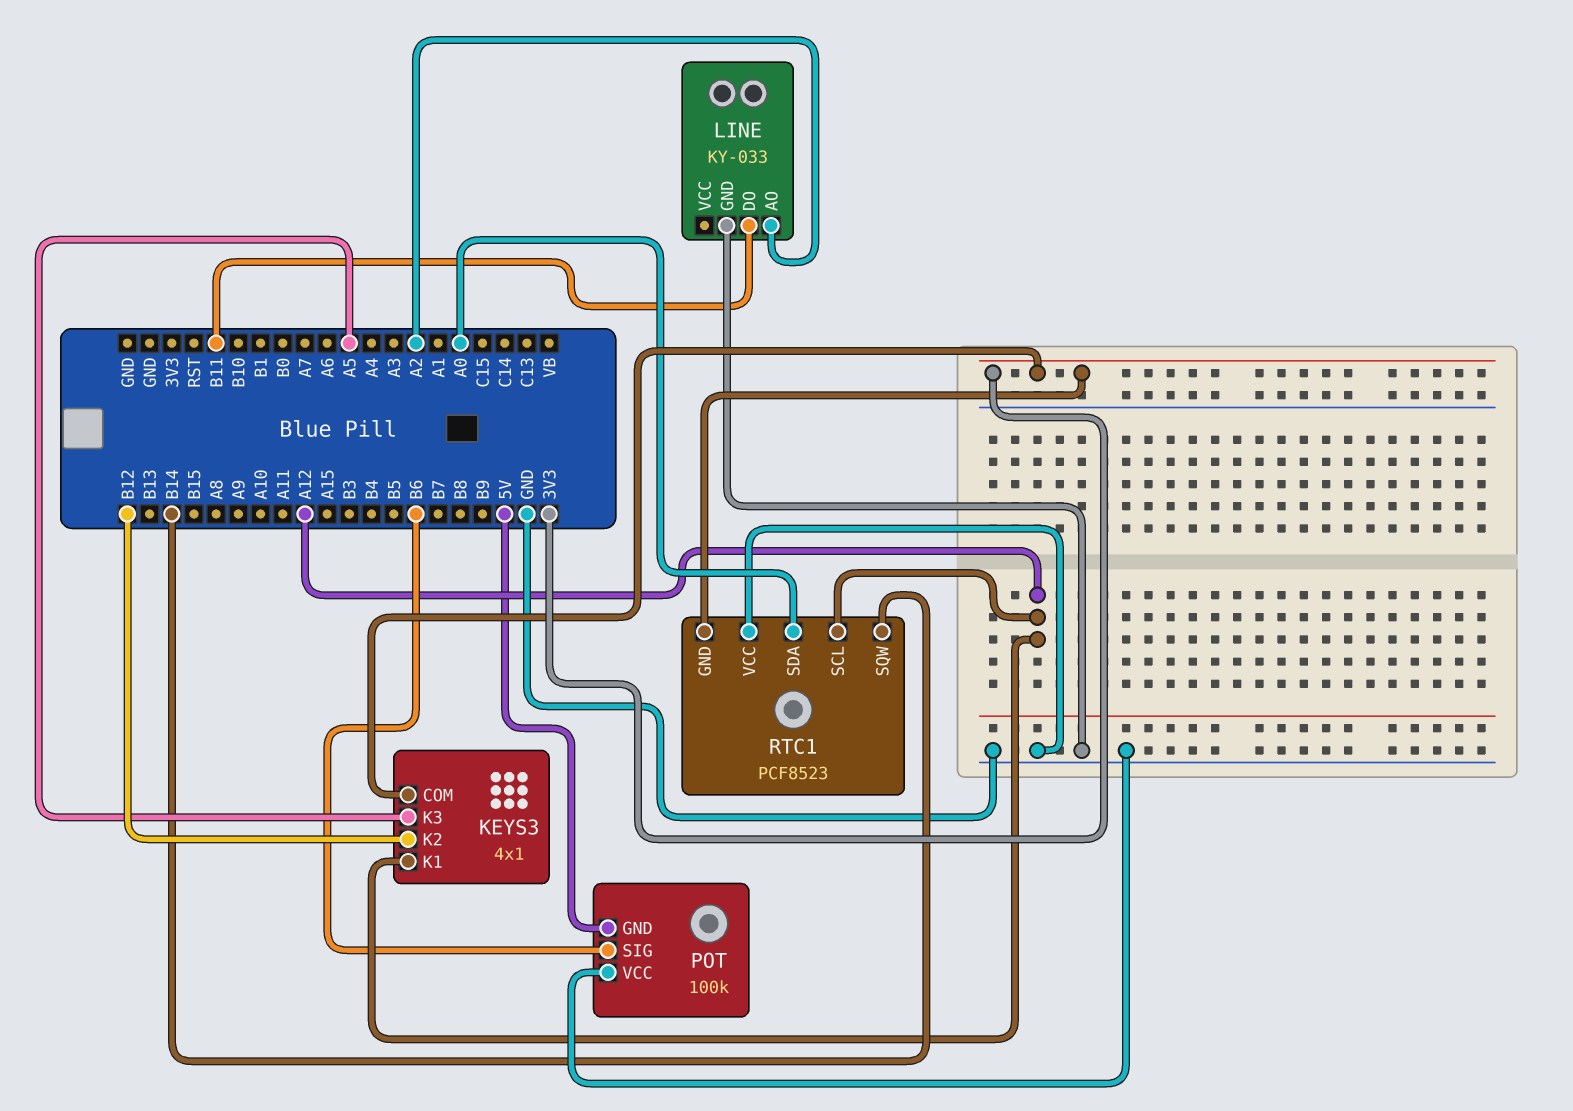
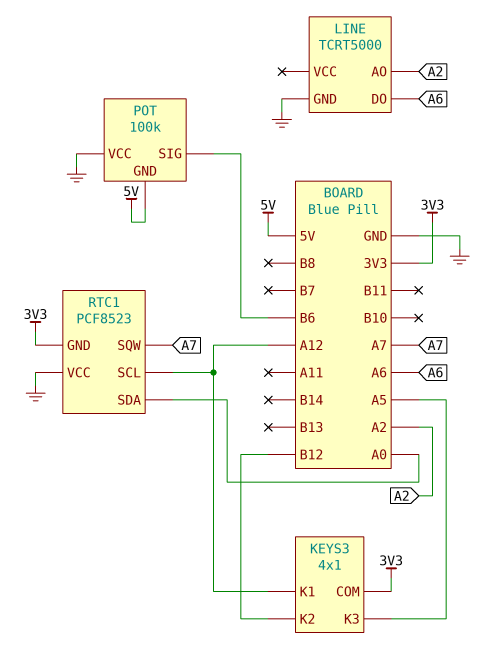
LINE: KY-033 -> TCRT5000
LINE pin DO: B11 -> A6
RTC1 pin SQW: B14 -> A7

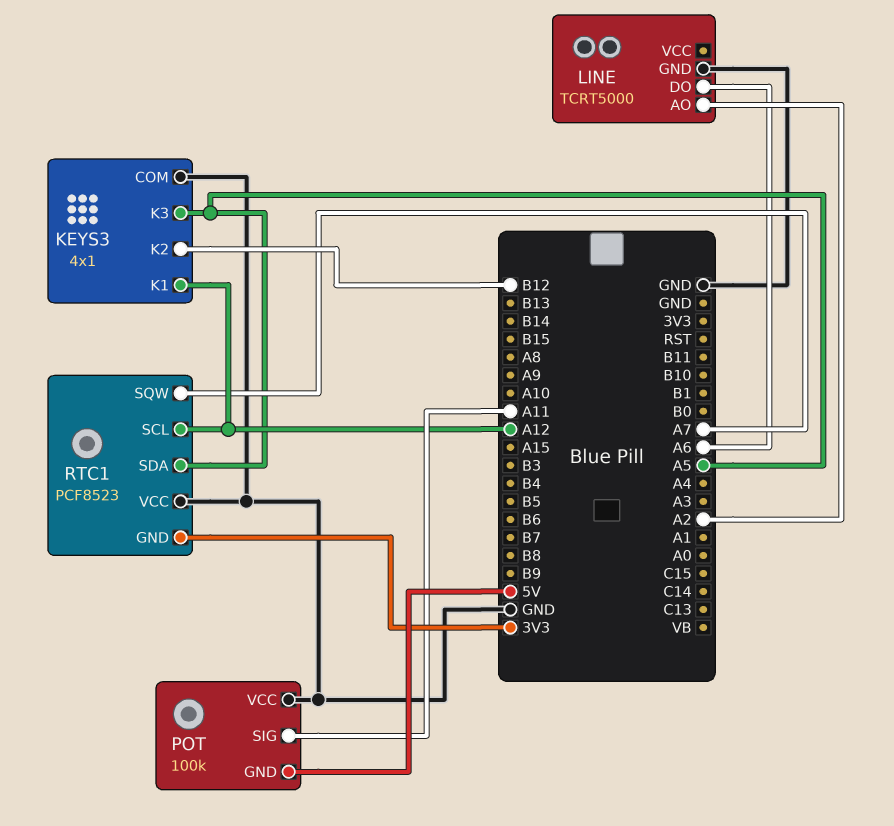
KEYS3 pin COM: 3V3 -> GND
POT pin SIG: B6 -> A11
RTC1 pin SDA: A0 -> A5

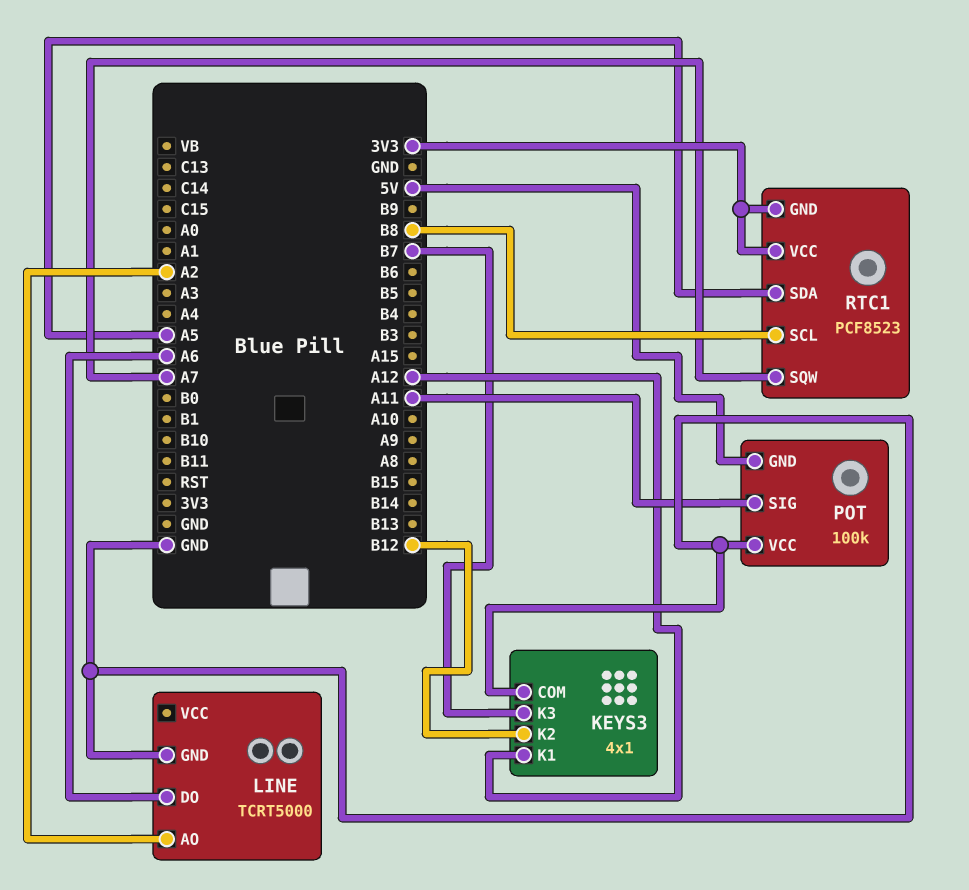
KEYS3 pin K3: A5 -> B7
RTC1 pin SCL: A12 -> B8
RTC1 pin VCC: GND -> 3V3

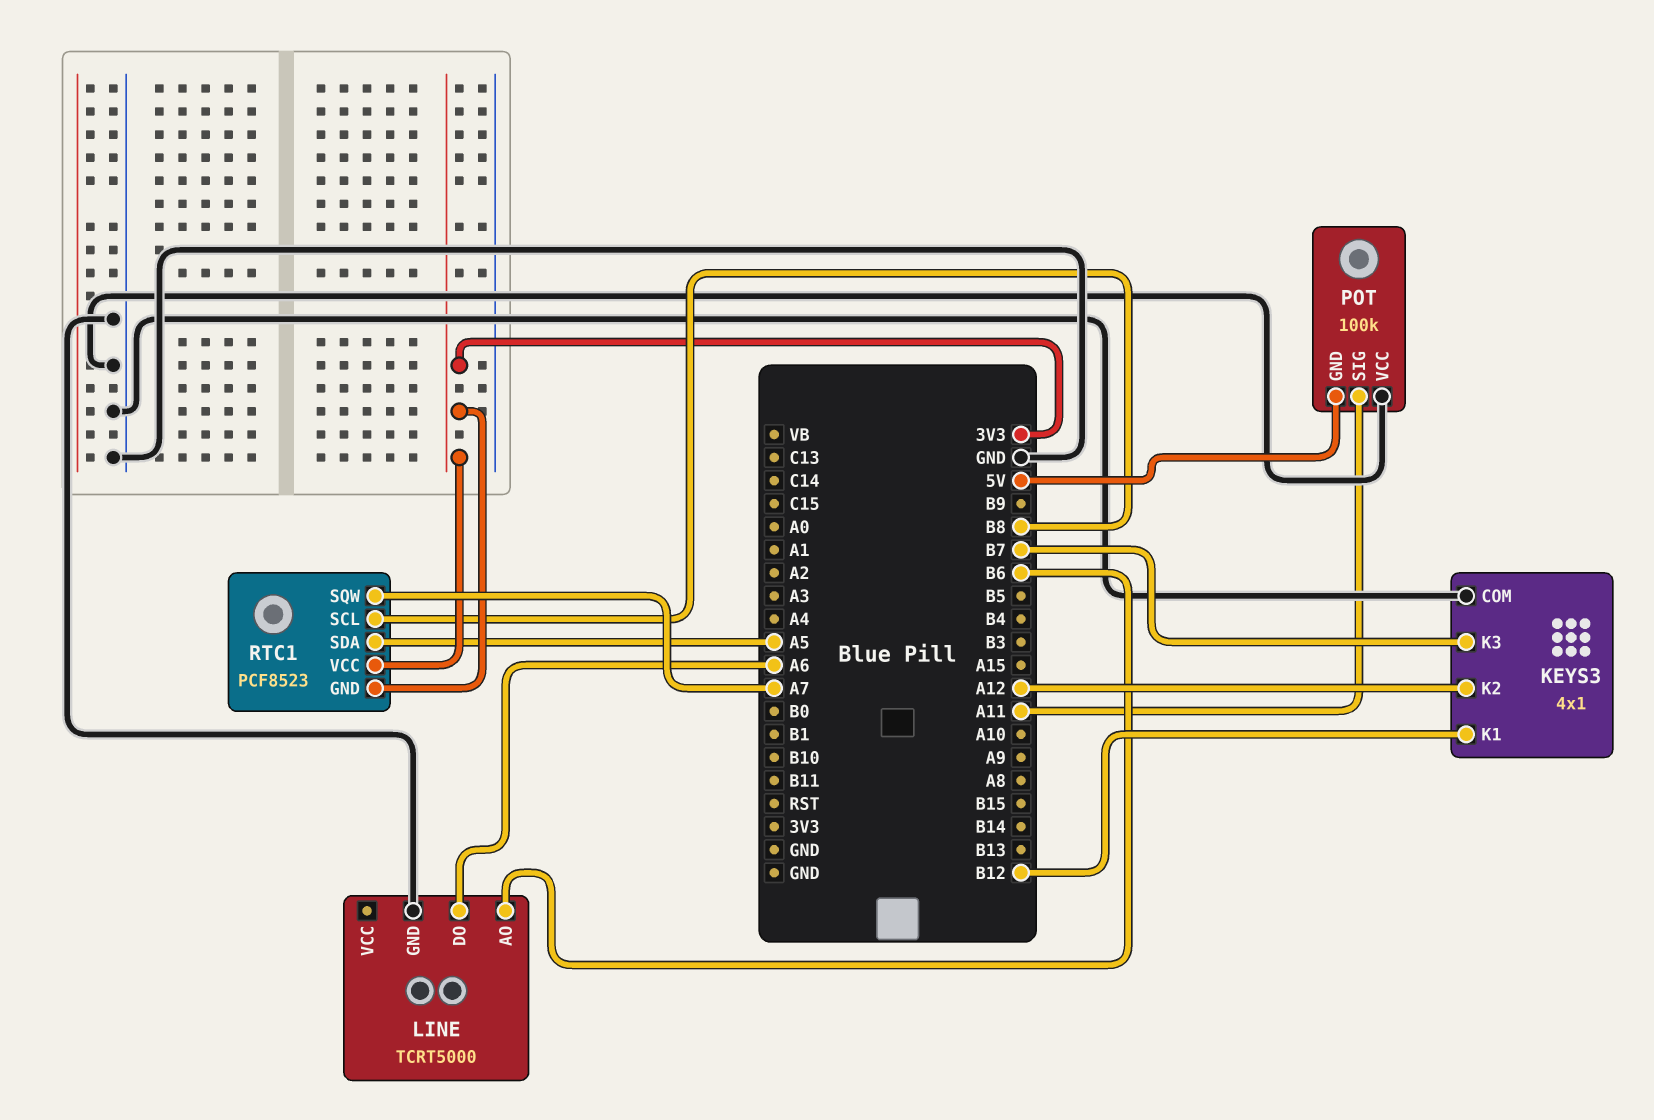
KEYS3 pin K1: A12 -> B12
KEYS3 pin K2: B12 -> A12
LINE pin AO: A2 -> B6

